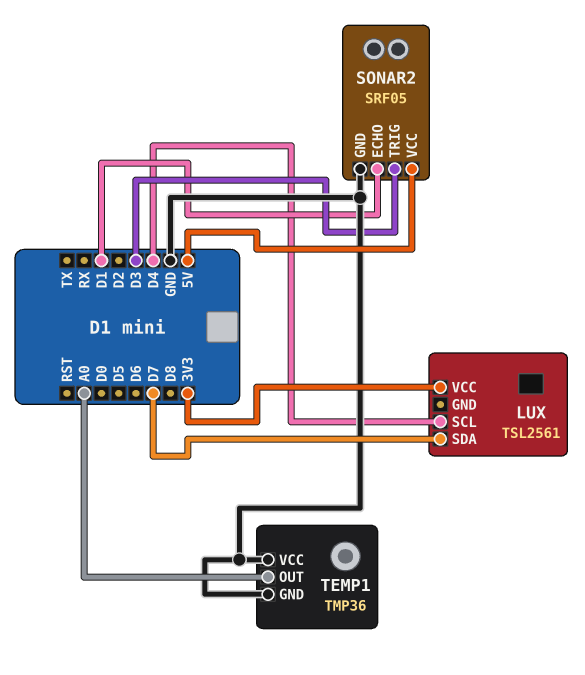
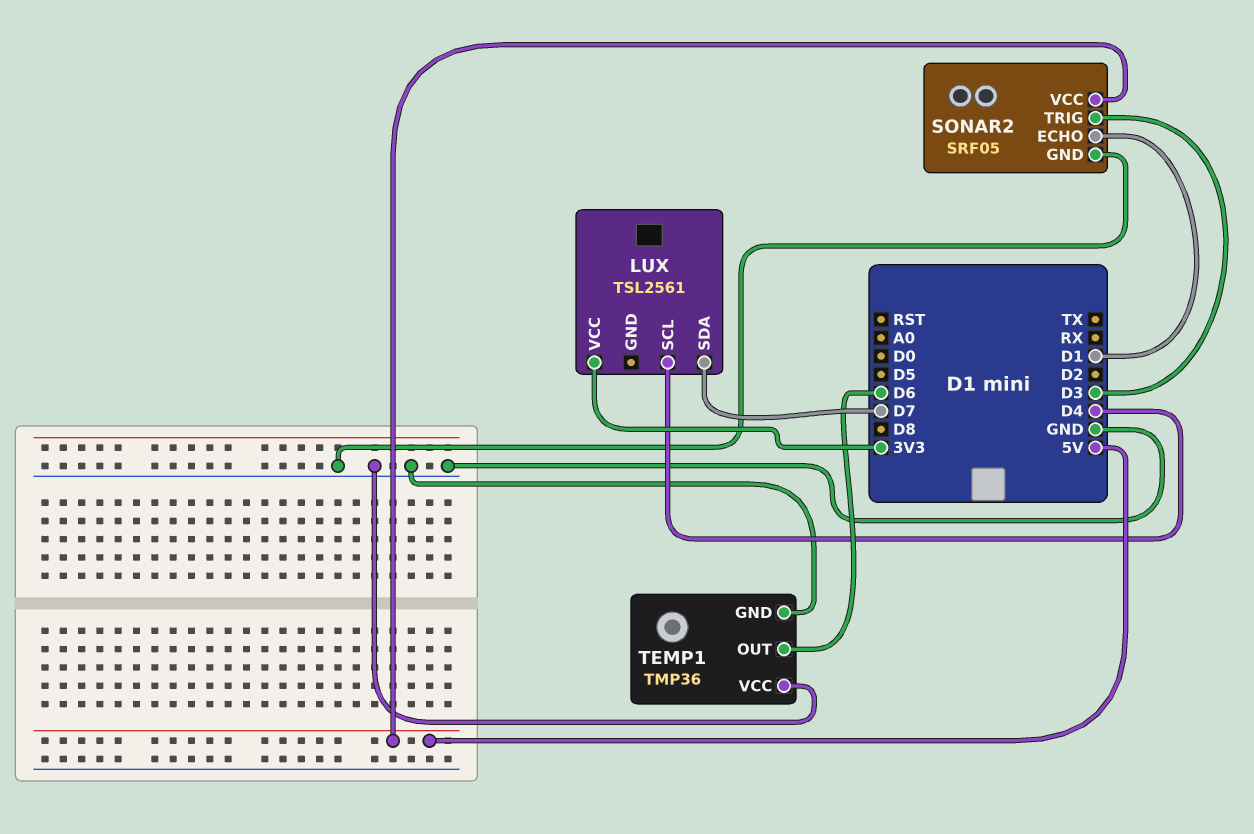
TEMP1 pin OUT: A0 -> D6

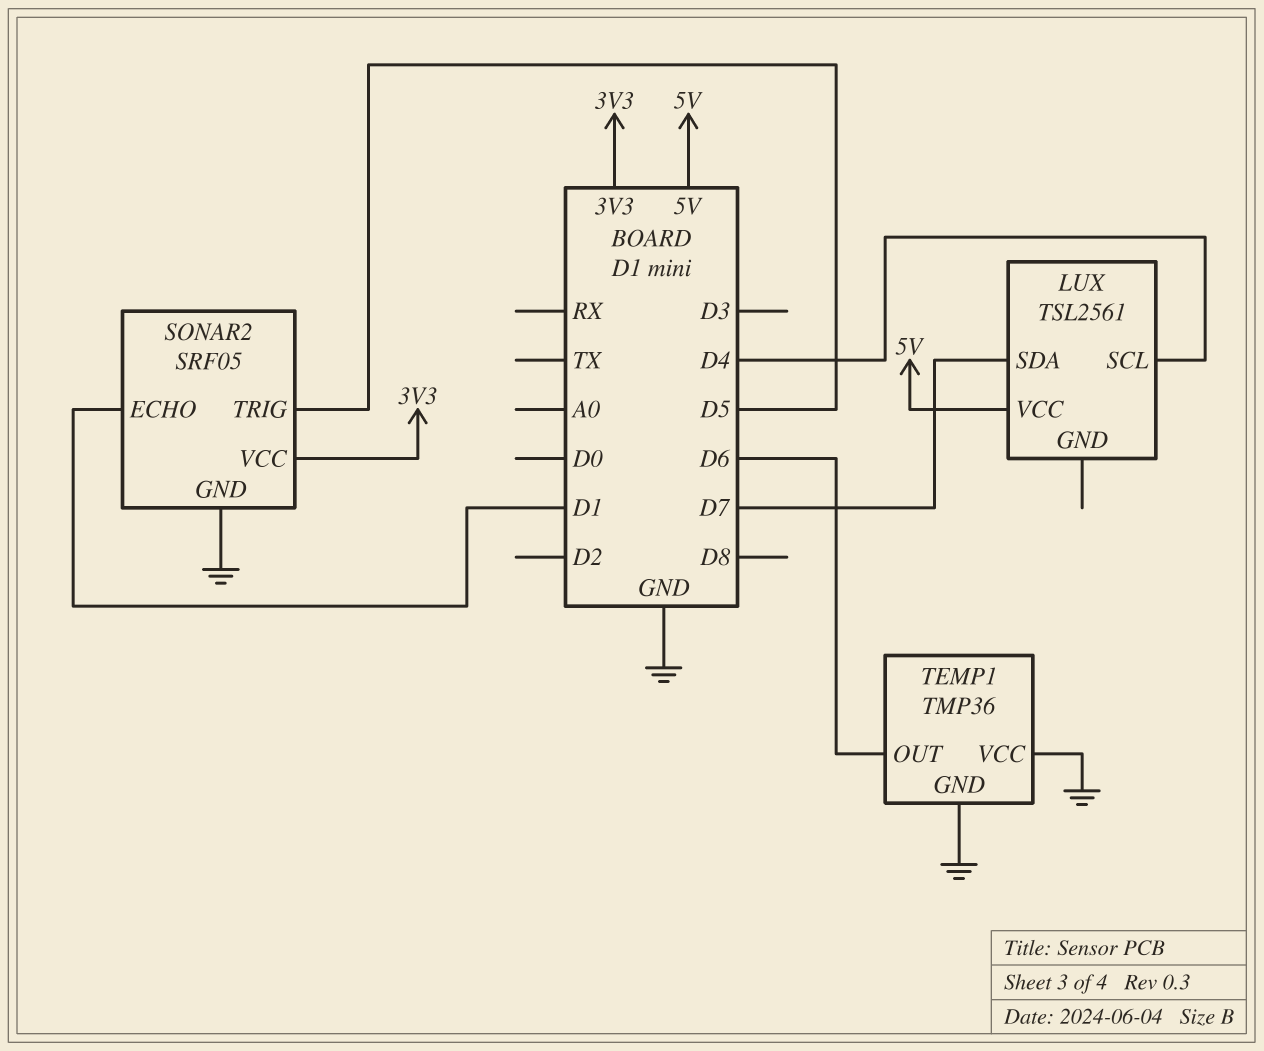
LUX pin VCC: 3V3 -> 5V
SONAR2 pin TRIG: D3 -> D5
SONAR2 pin VCC: 5V -> 3V3

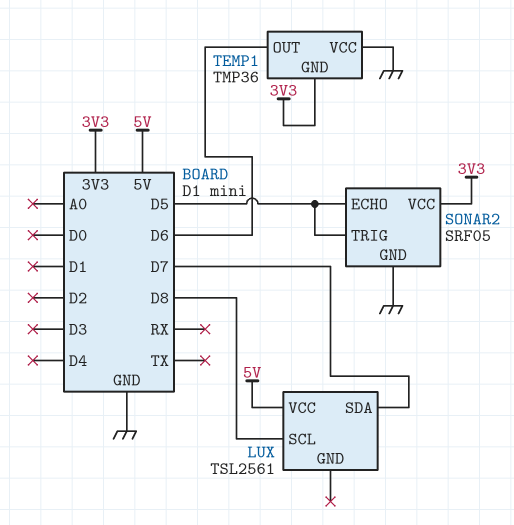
LUX pin SCL: D4 -> D8
SONAR2 pin ECHO: D1 -> D5
TEMP1 pin GND: GND -> 3V3

